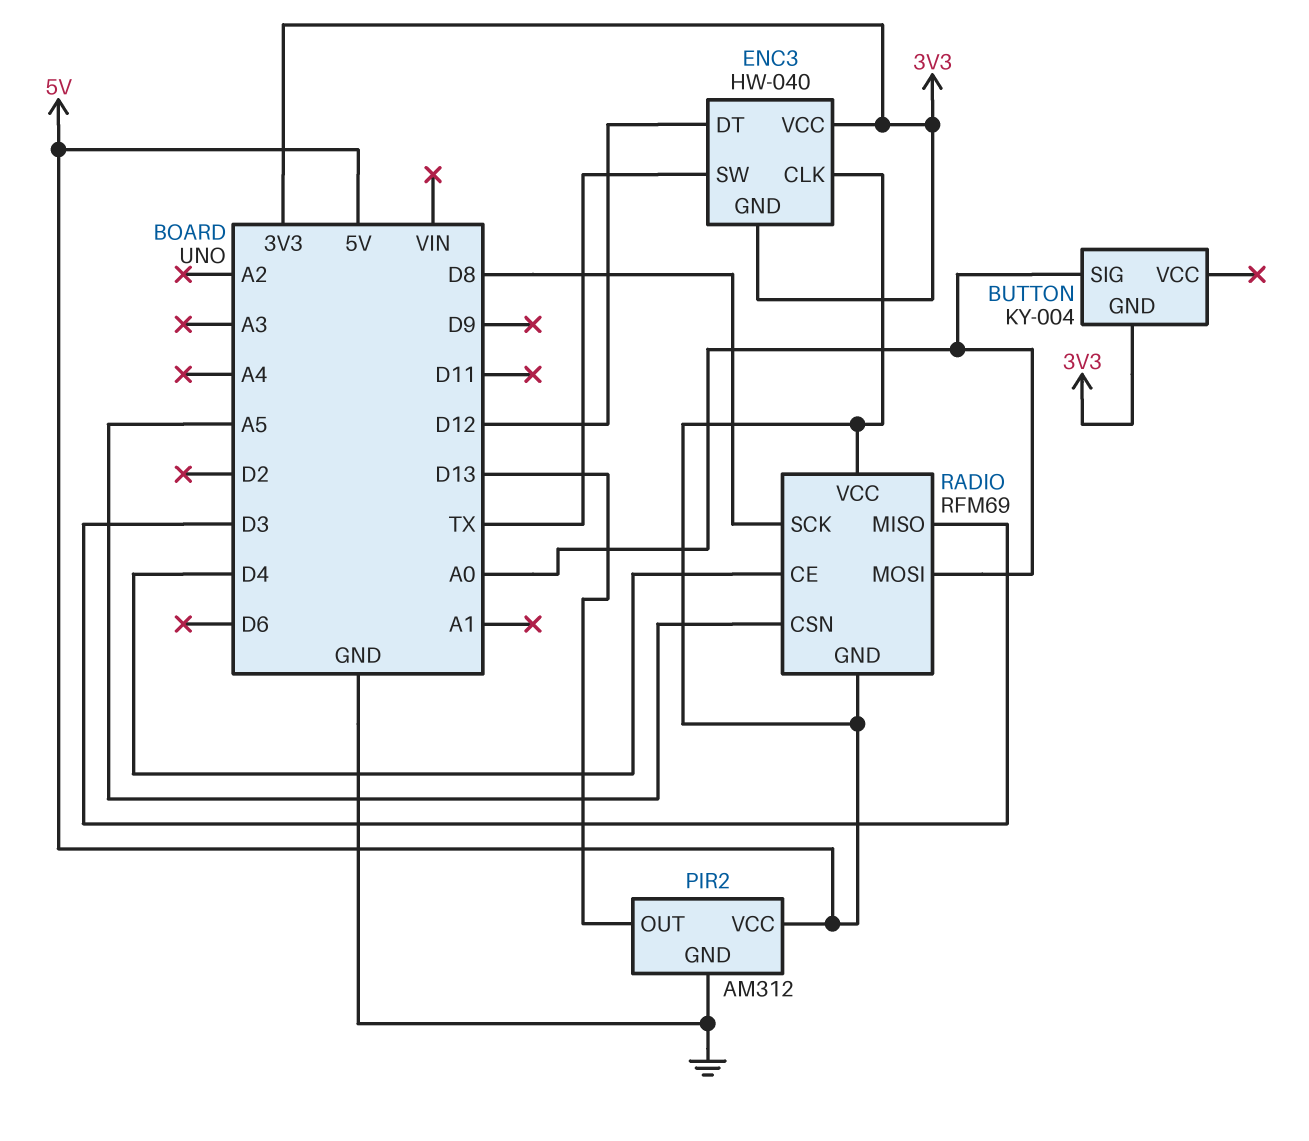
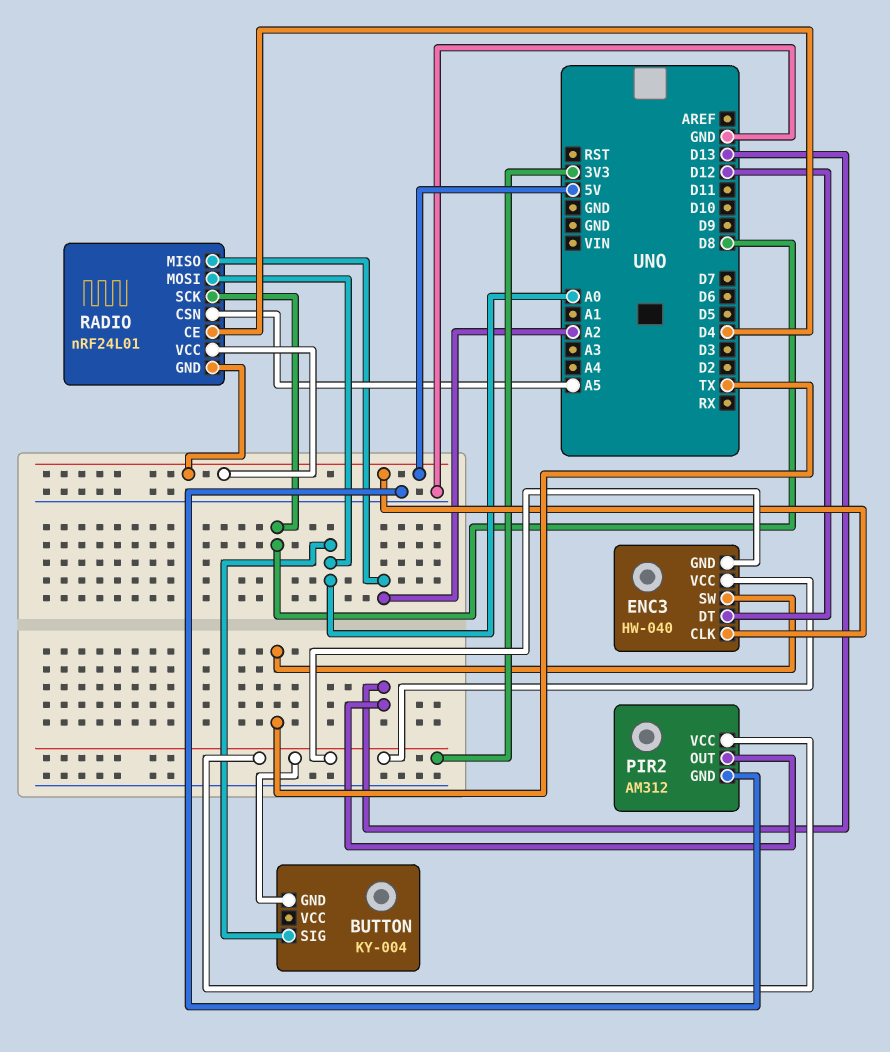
PIR2 pin VCC: 5V -> 3V3
RADIO: RFM69 -> nRF24L01
RADIO pin MISO: D3 -> A2

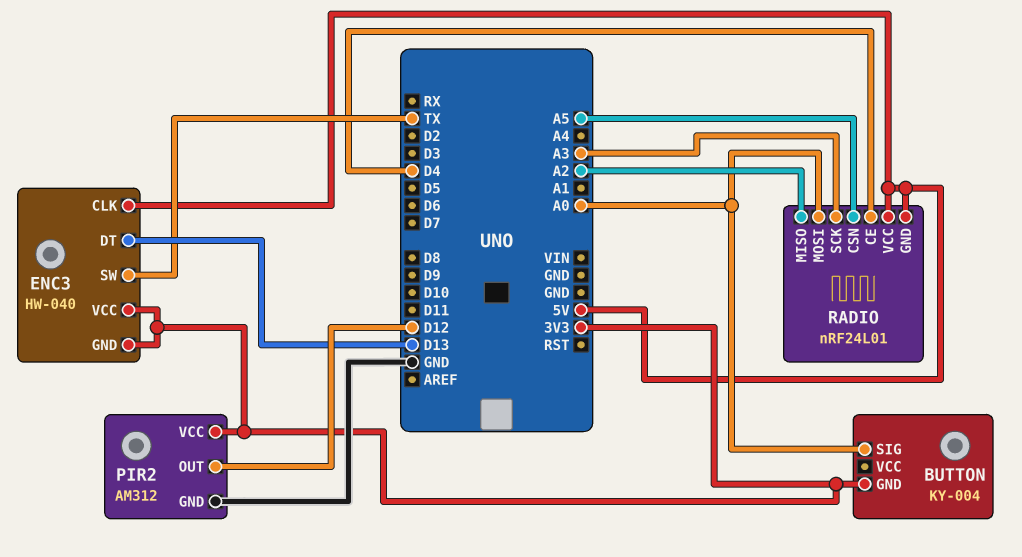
ENC3 pin DT: D12 -> D13
PIR2 pin OUT: D13 -> D12
RADIO pin SCK: D8 -> A3

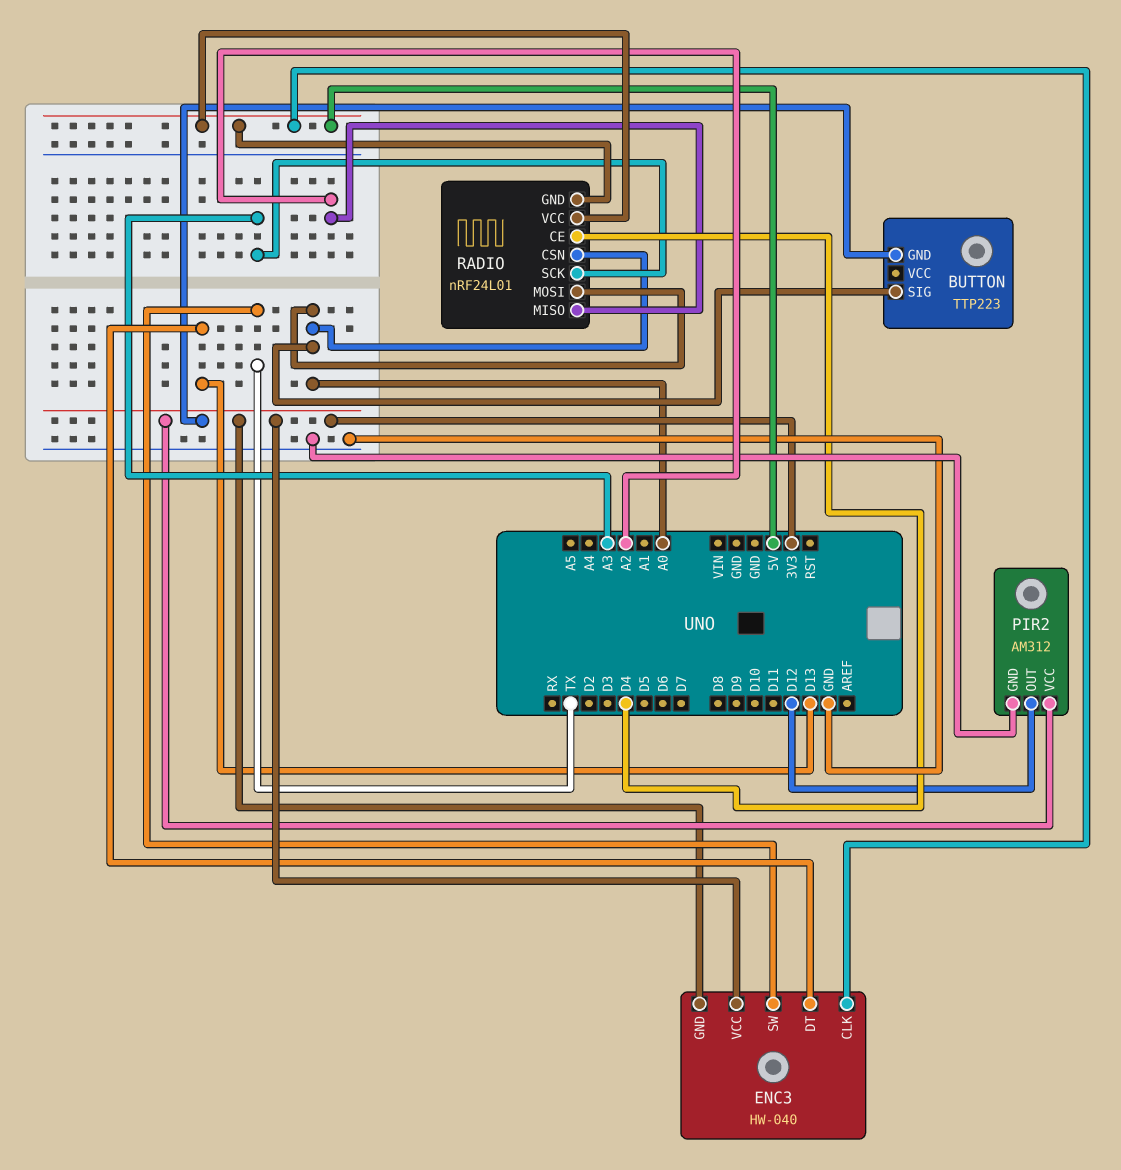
BUTTON: KY-004 -> TTP223
RADIO pin CSN: A5 -> A0

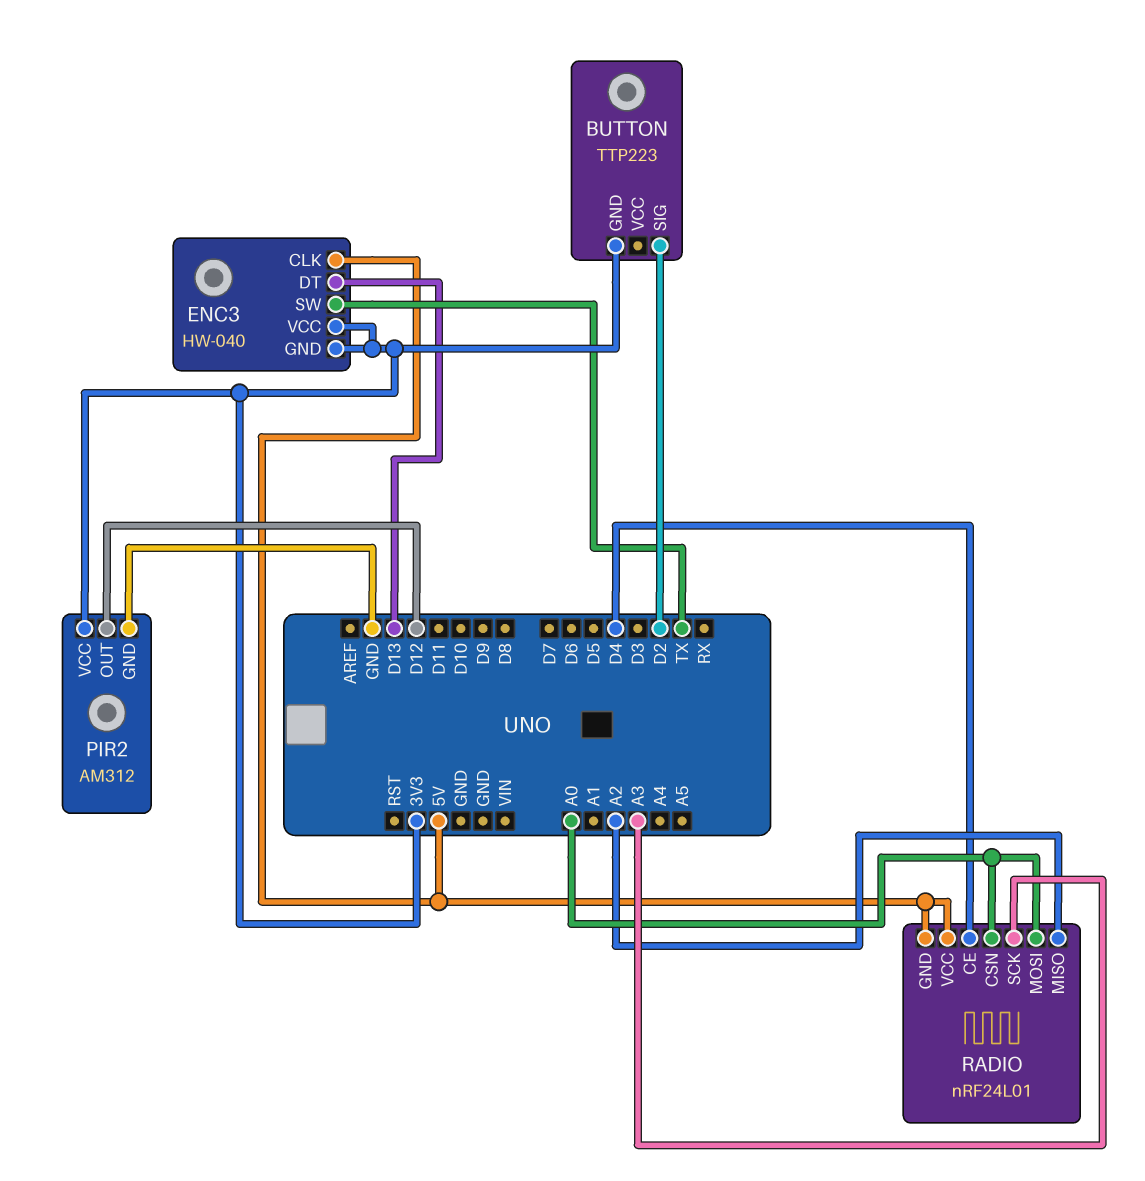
BUTTON pin SIG: A0 -> D2

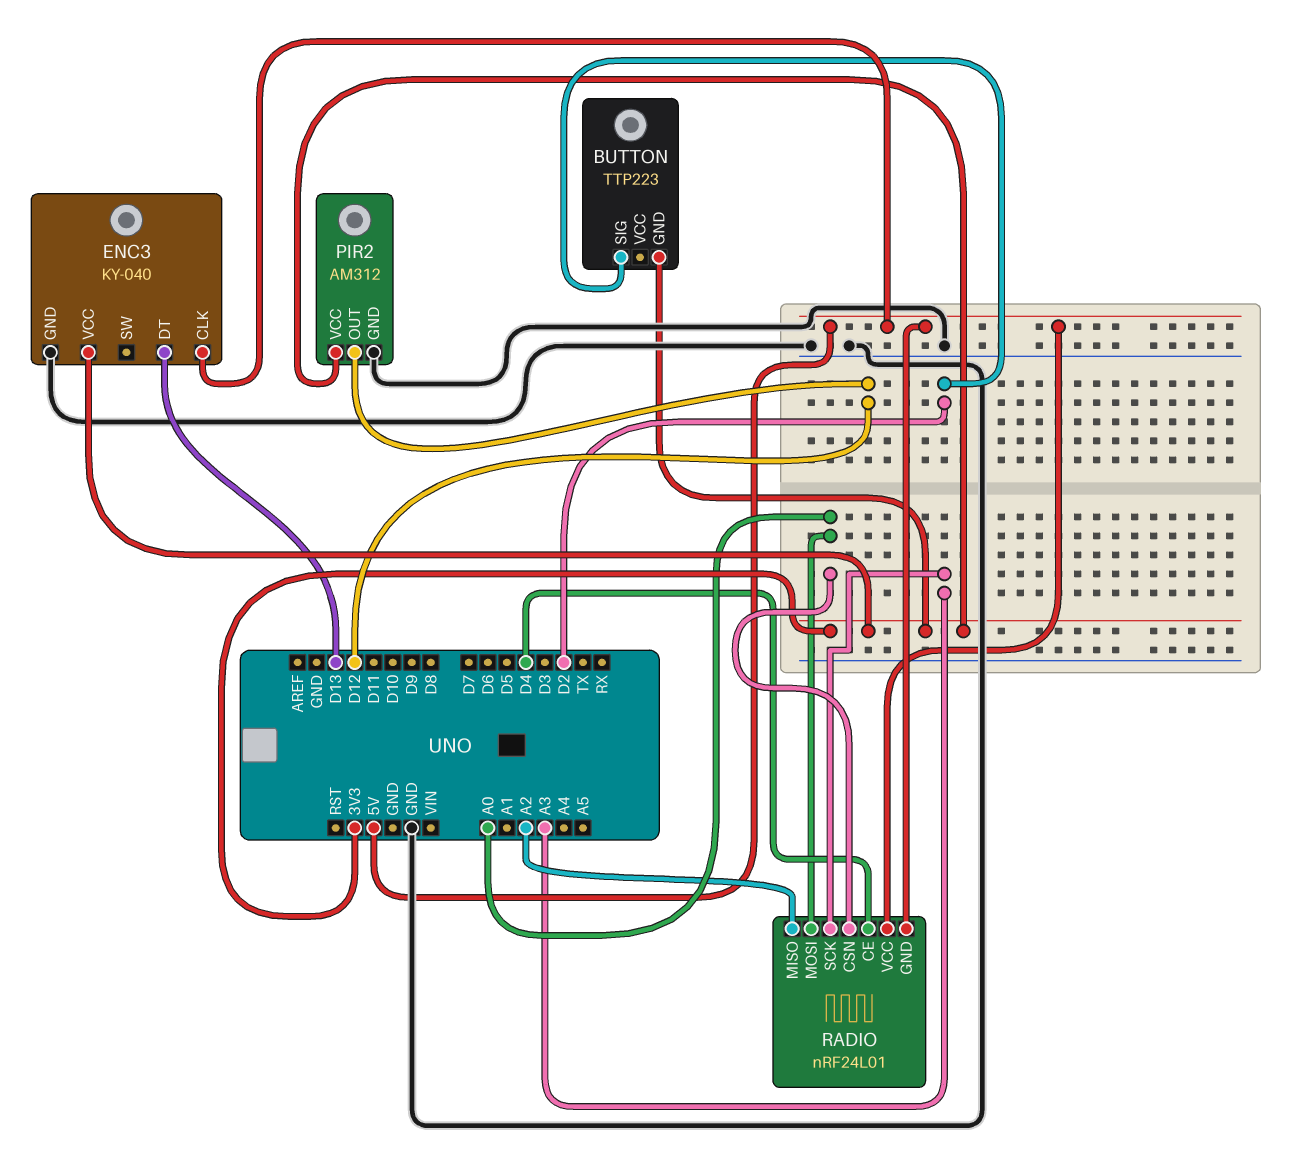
ENC3: HW-040 -> KY-040
ENC3 pin GND: 3V3 -> GND
ENC3 pin SW: TX -> none

